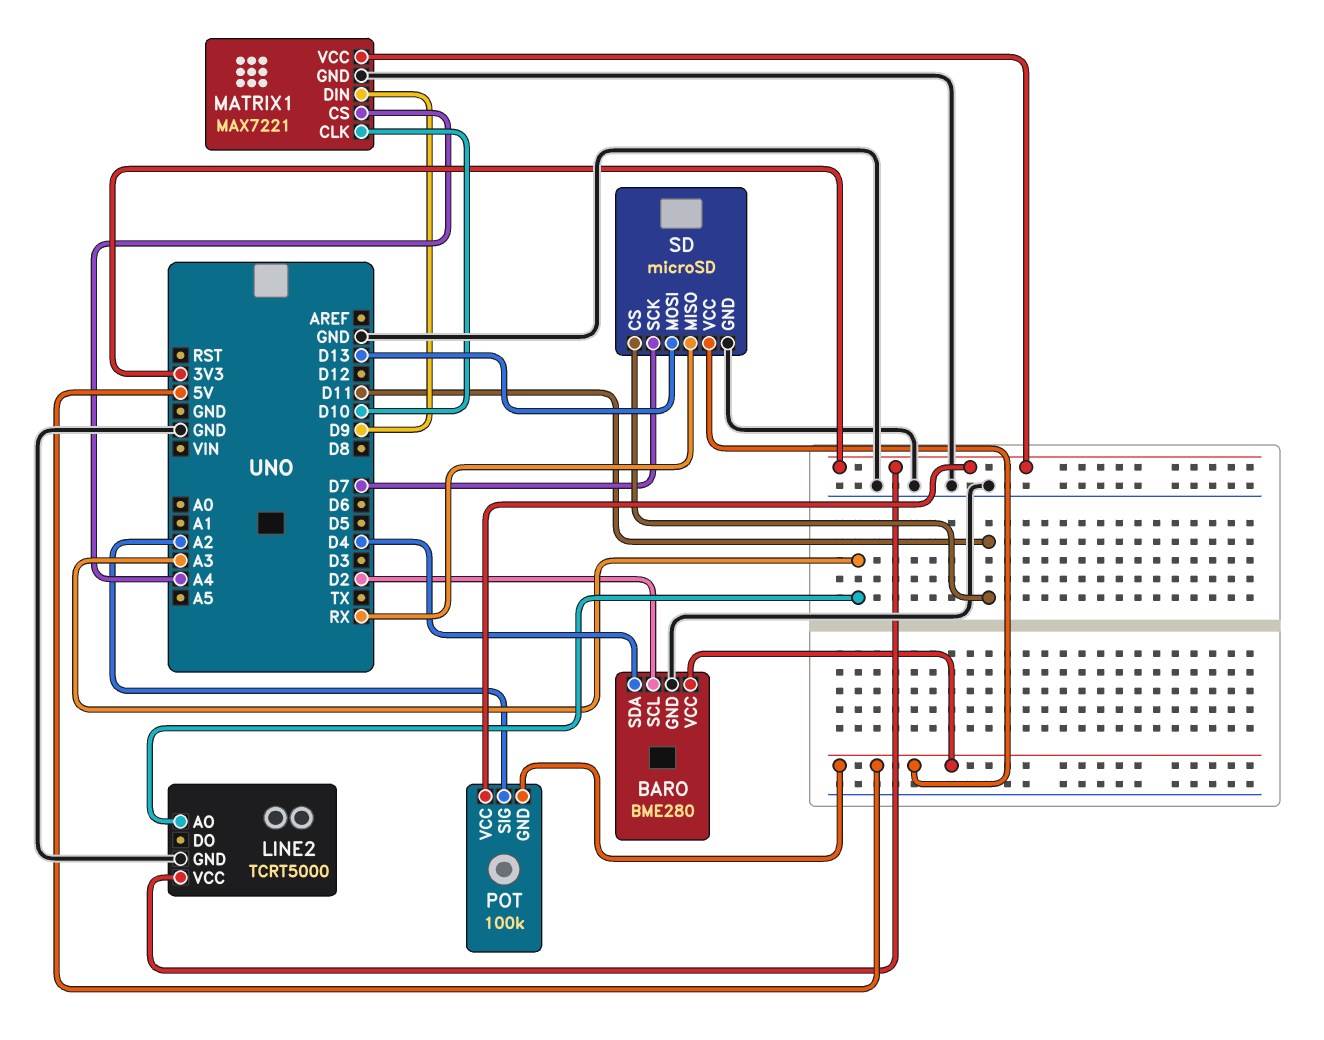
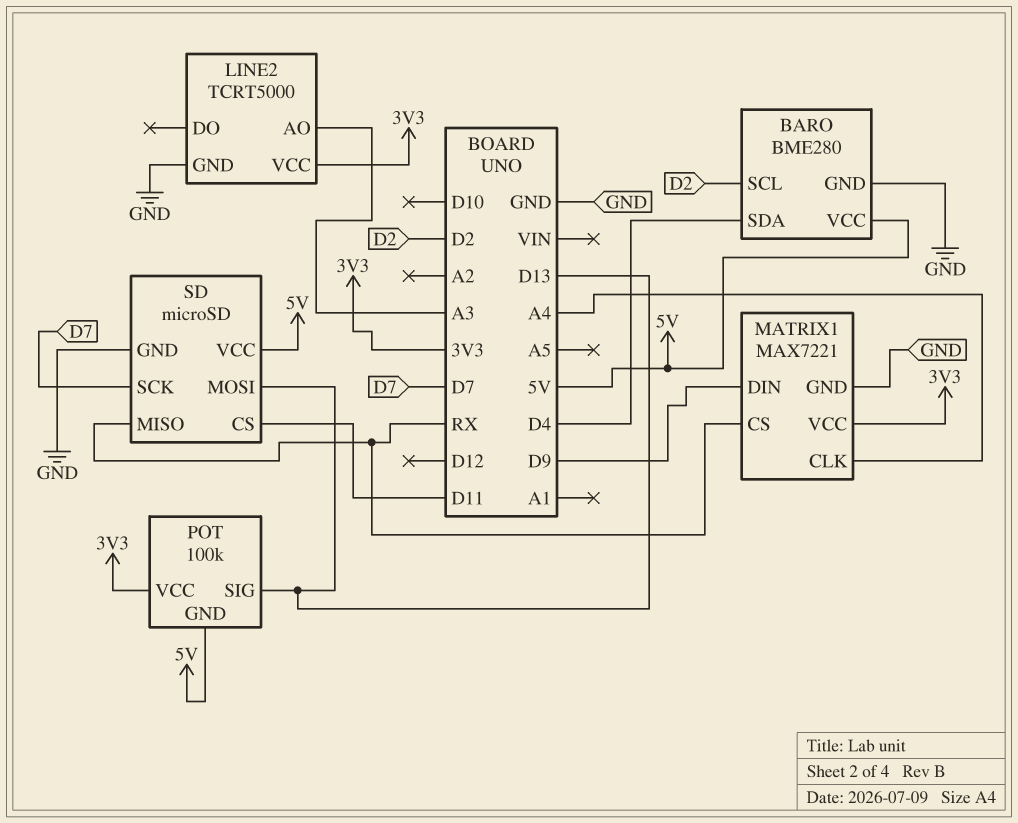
MATRIX1 pin CLK: D10 -> A4
MATRIX1 pin CS: A4 -> RX
POT pin SIG: A2 -> D13

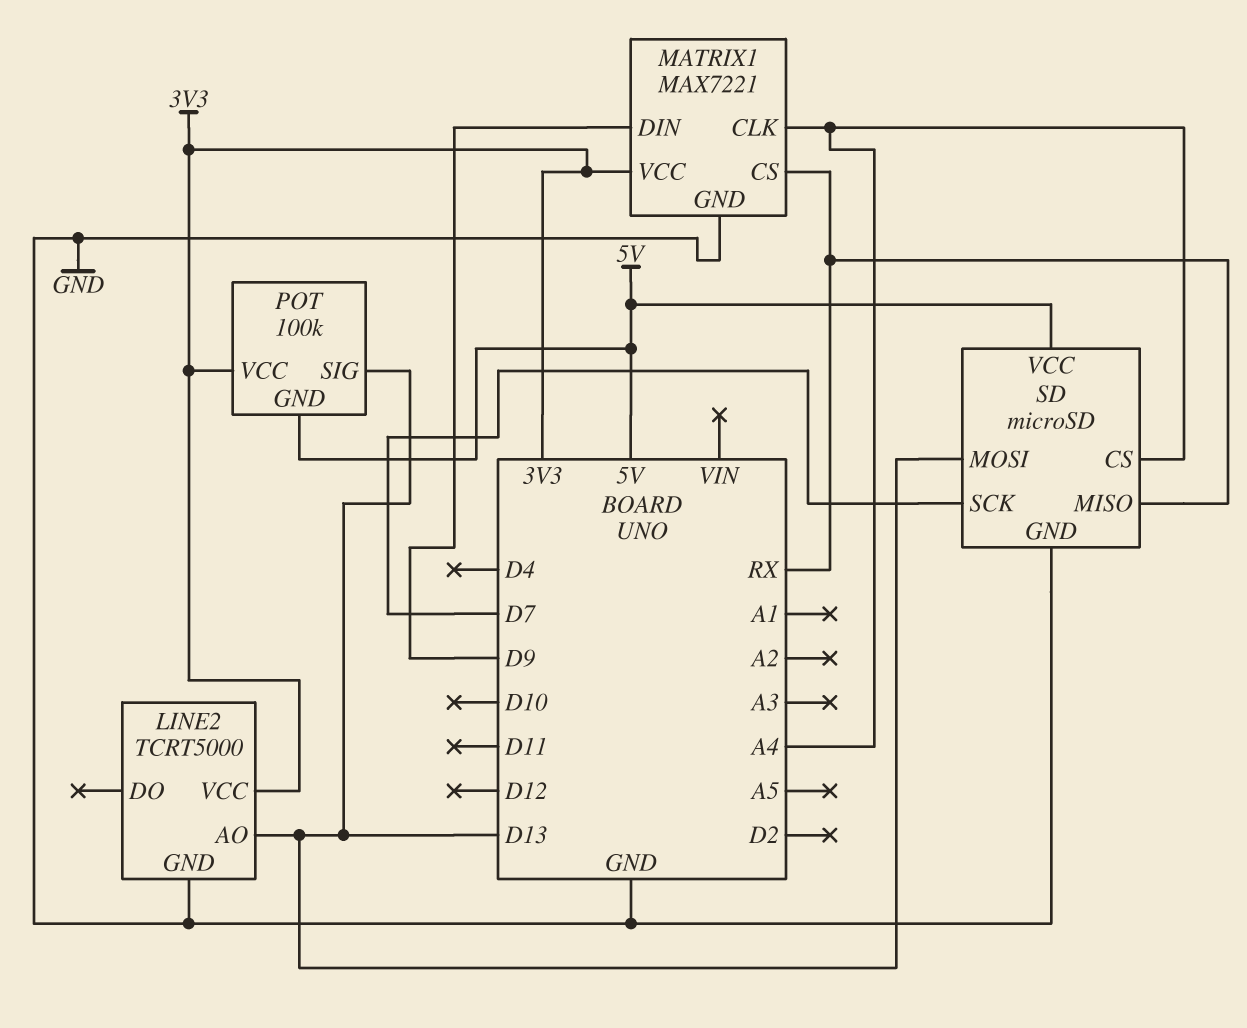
BARO: BME280 -> none
BARO pin GND: GND -> none
BARO pin SCL: D2 -> none
BARO pin SDA: D4 -> none
BARO pin VCC: 5V -> none
LINE2 pin AO: A3 -> D13
SD pin CS: D11 -> A4

